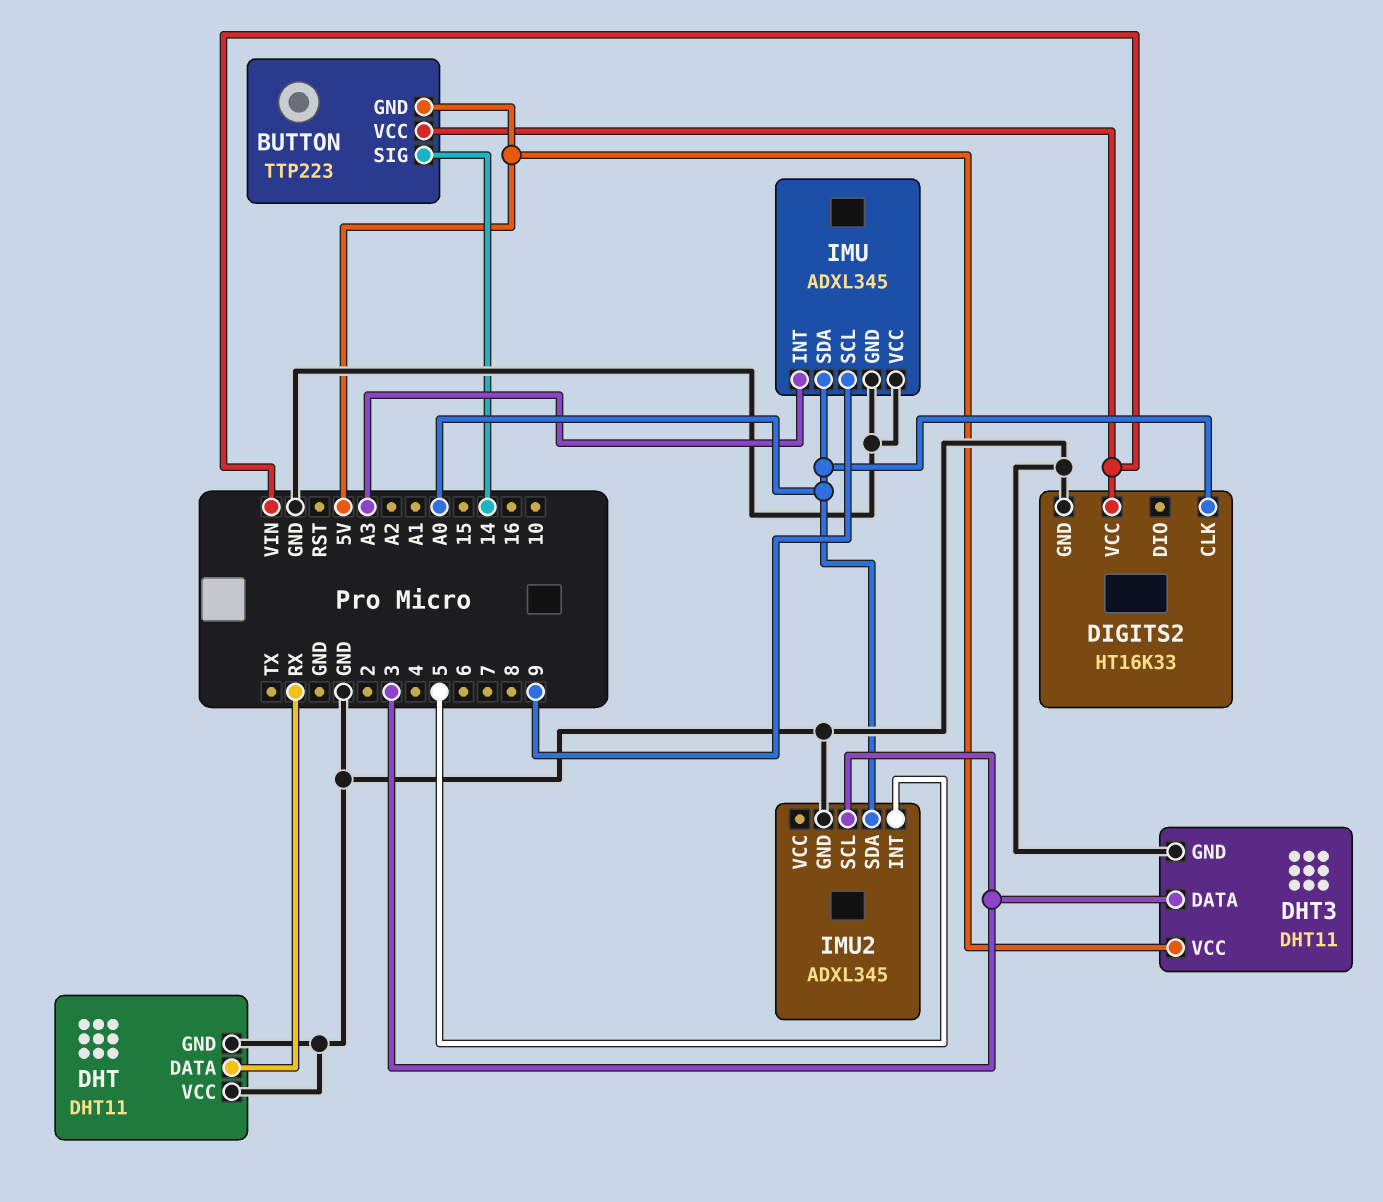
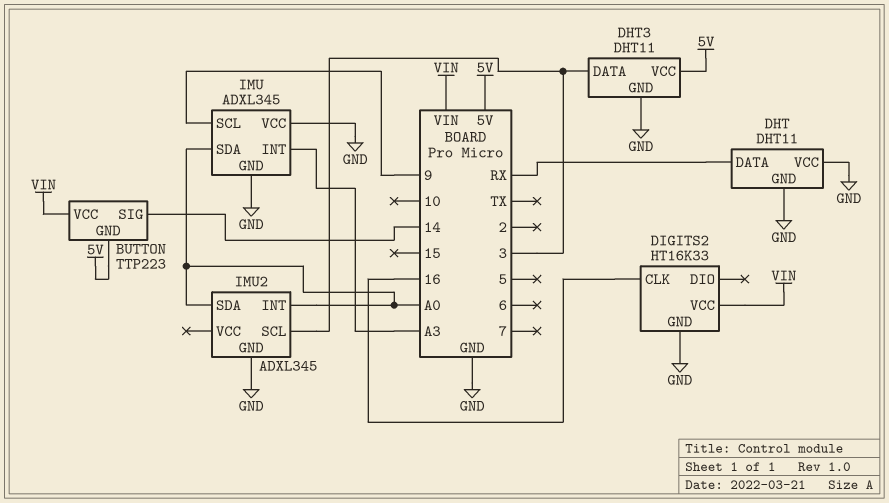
DIGITS2 pin CLK: A0 -> 16
IMU2 pin INT: 5 -> A0

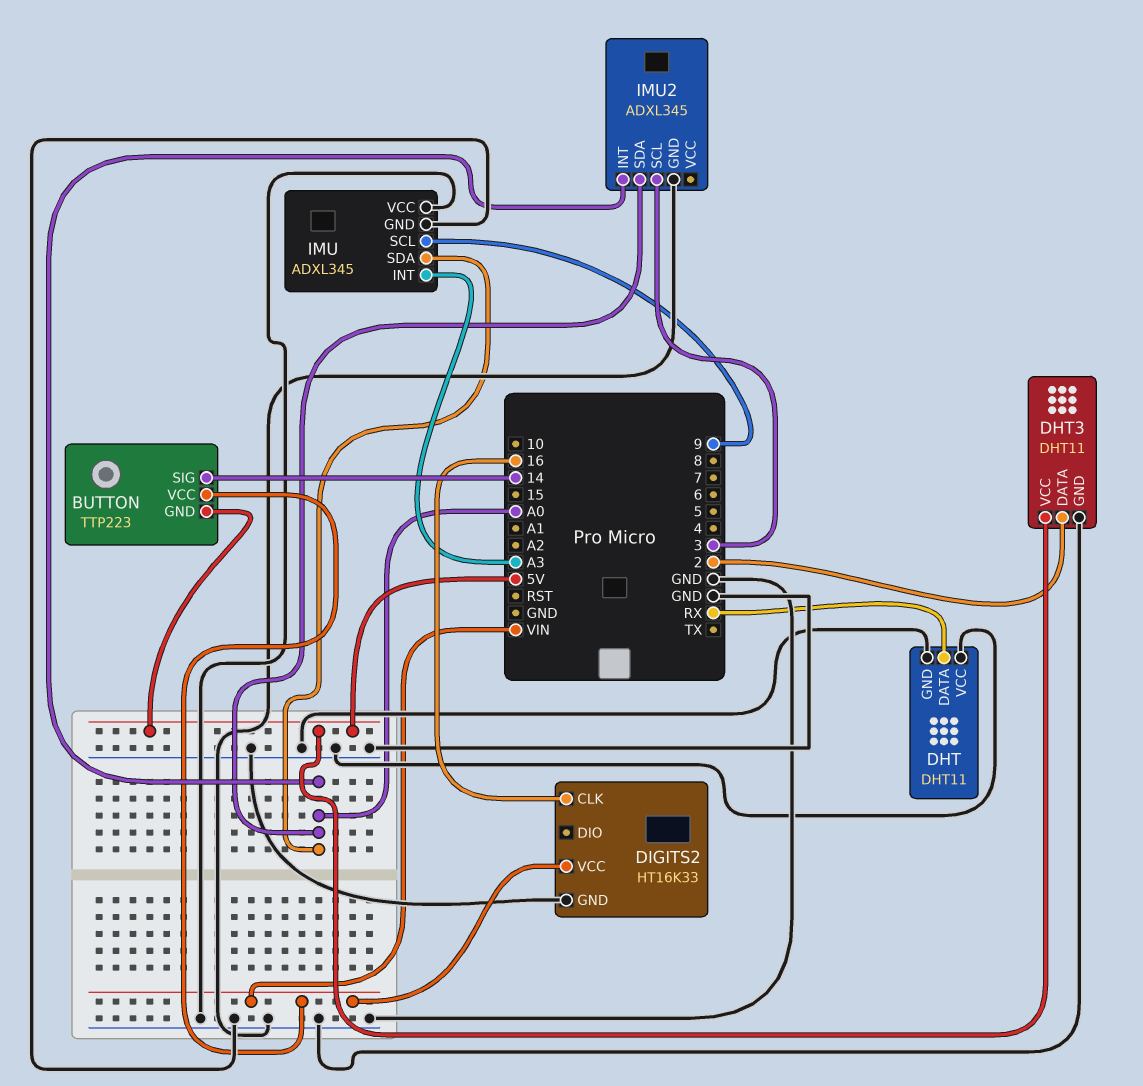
DHT3 pin DATA: 3 -> 2

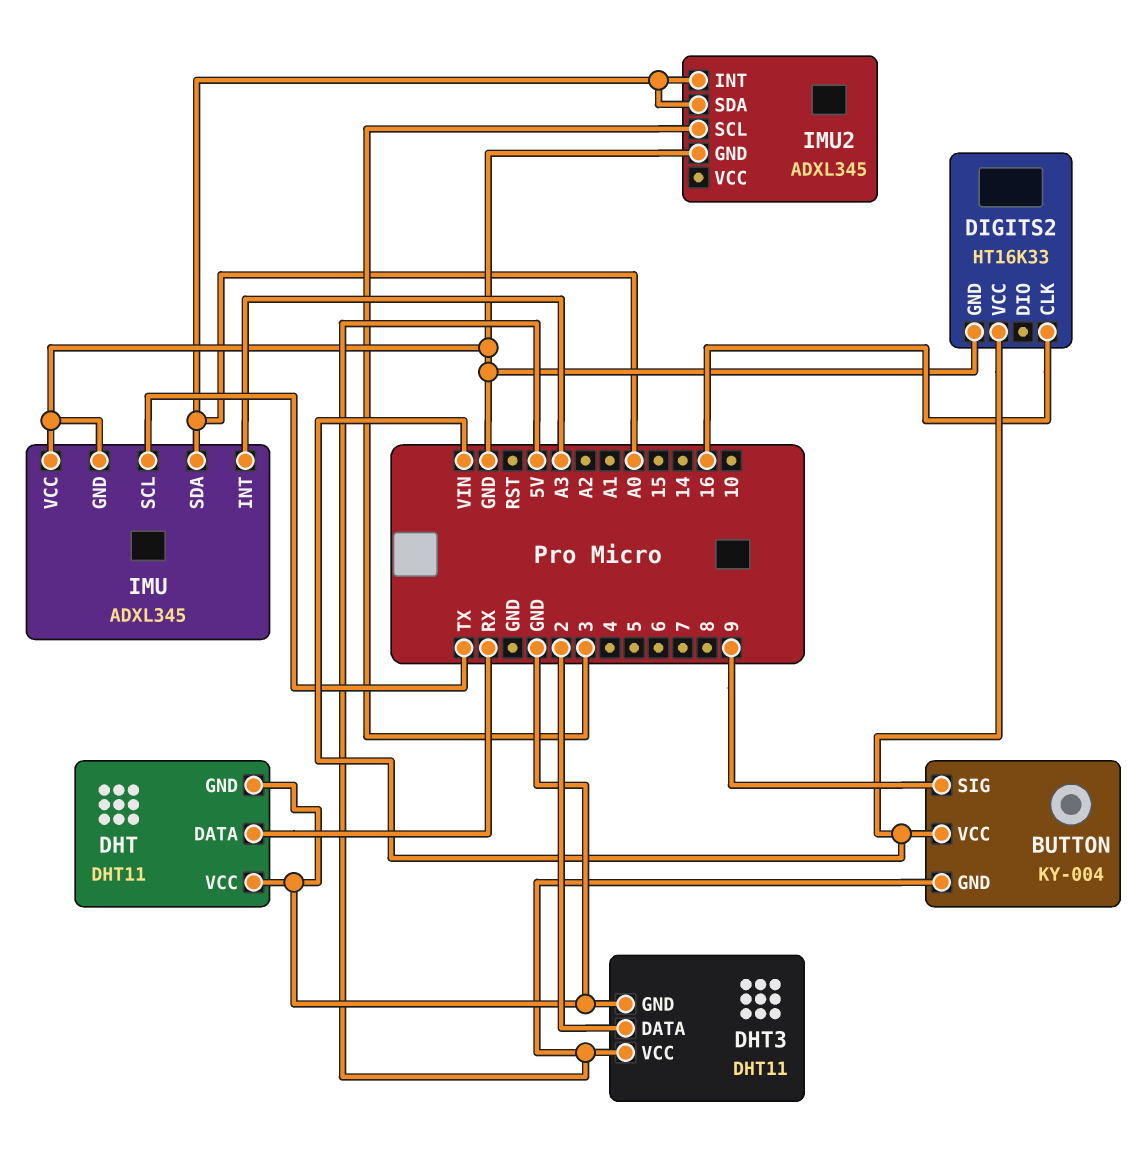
BUTTON: TTP223 -> KY-004
BUTTON pin SIG: 14 -> 9
IMU pin SCL: 9 -> TX

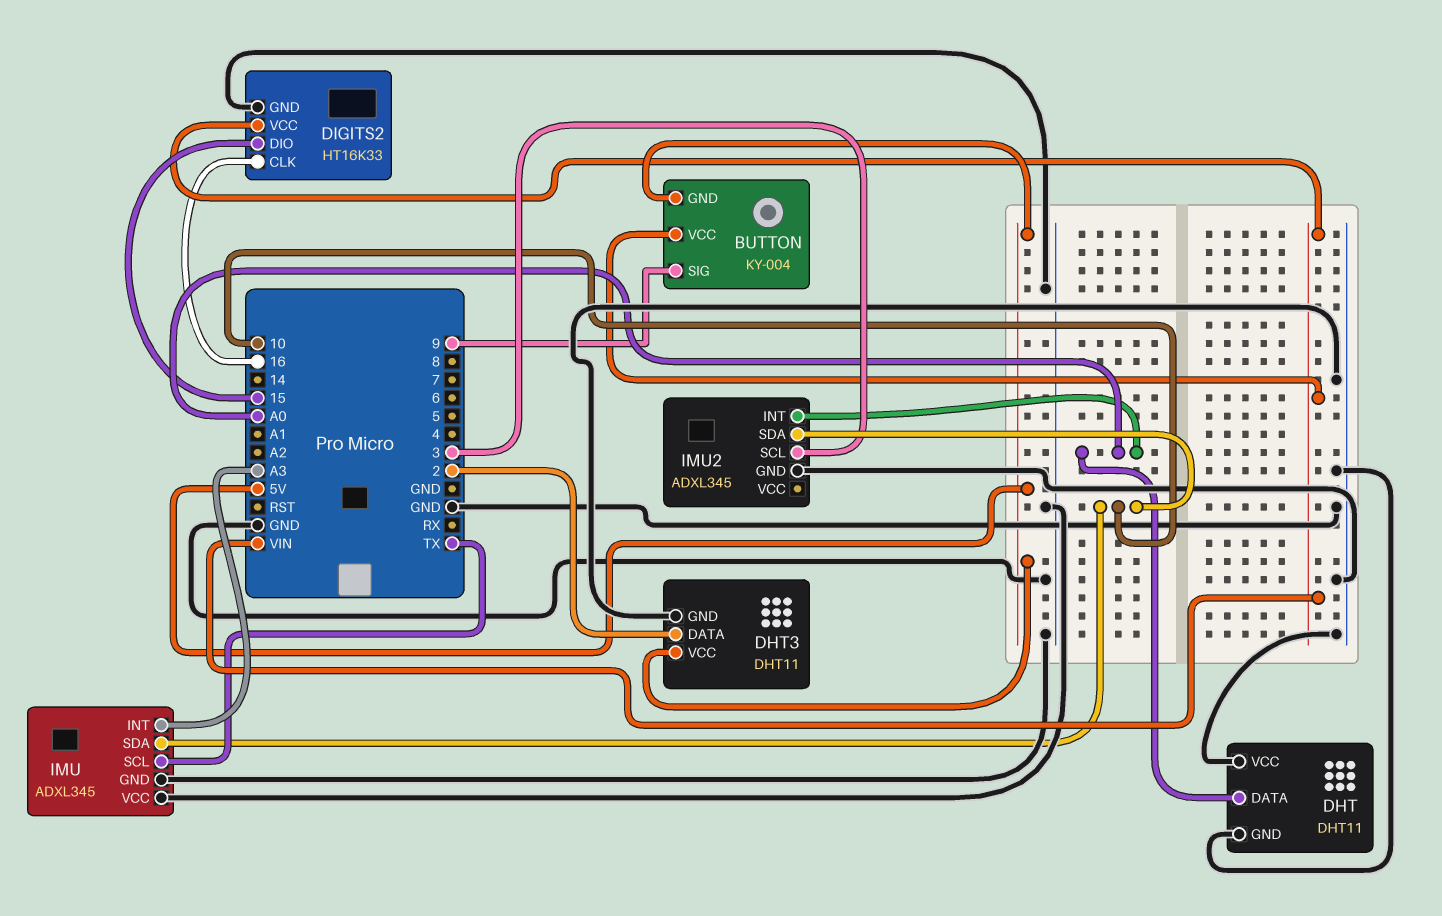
DHT pin DATA: RX -> A0
DIGITS2 pin DIO: none -> 15
IMU pin SDA: A0 -> 10
IMU2 pin SDA: A0 -> 10

